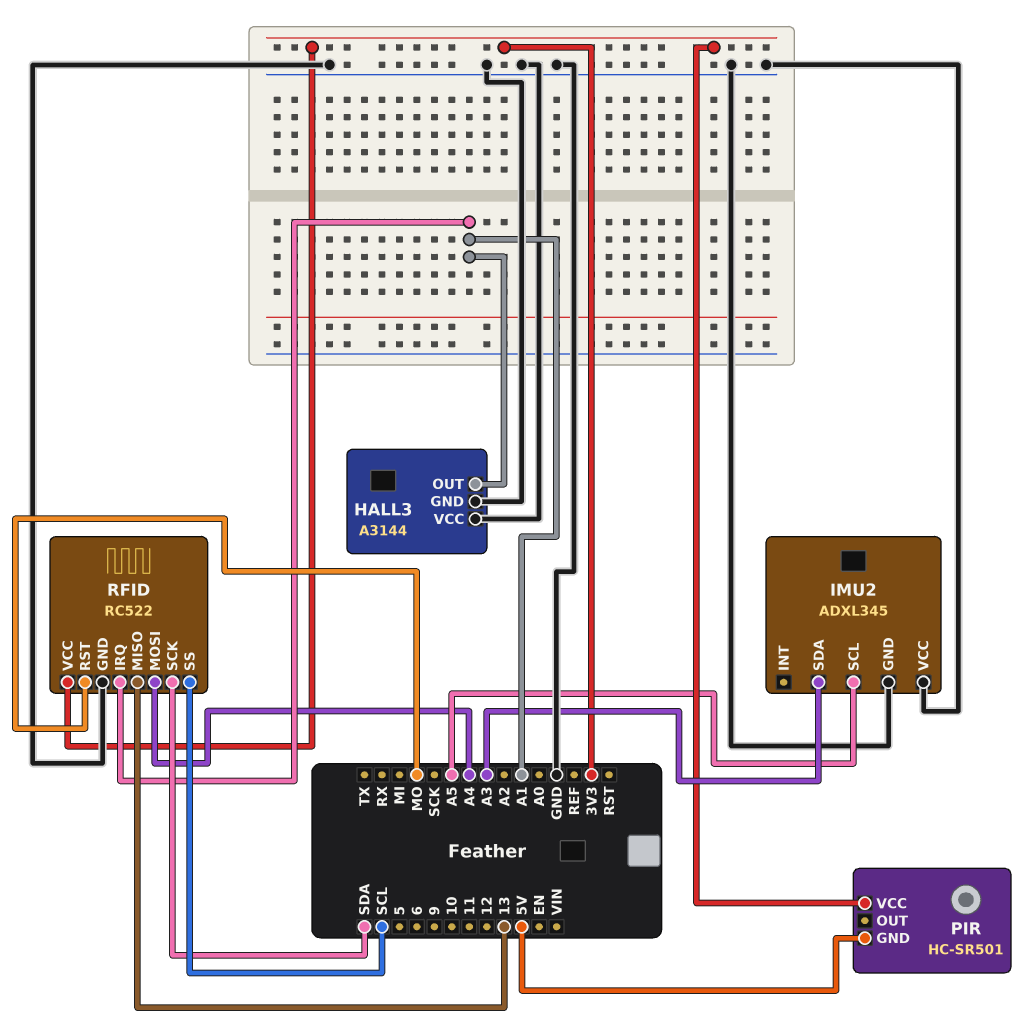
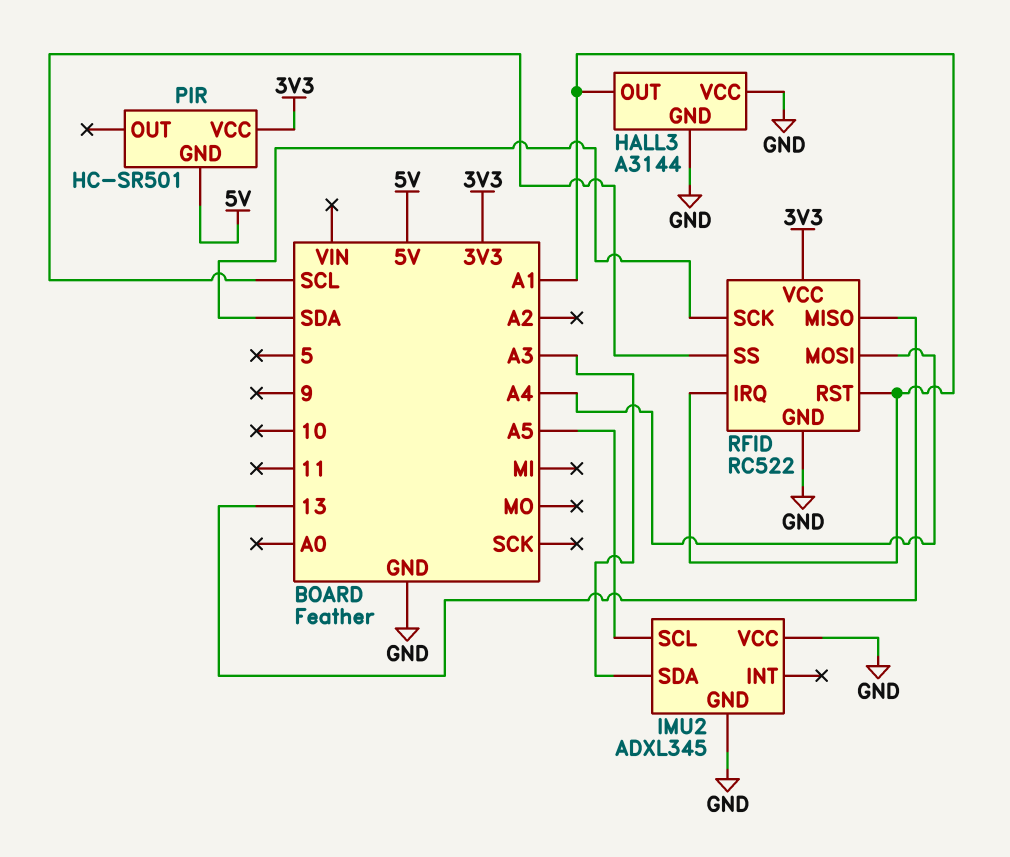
RFID pin RST: MO -> A1

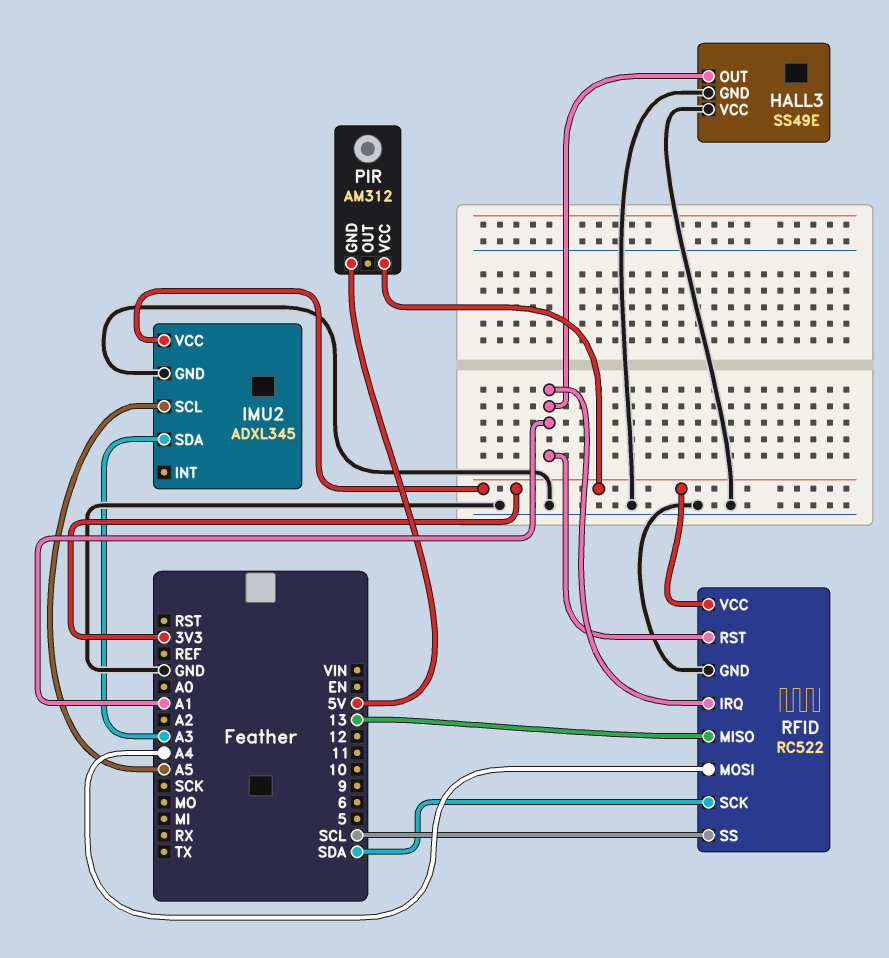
HALL3: A3144 -> SS49E
IMU2 pin VCC: GND -> 3V3
PIR: HC-SR501 -> AM312

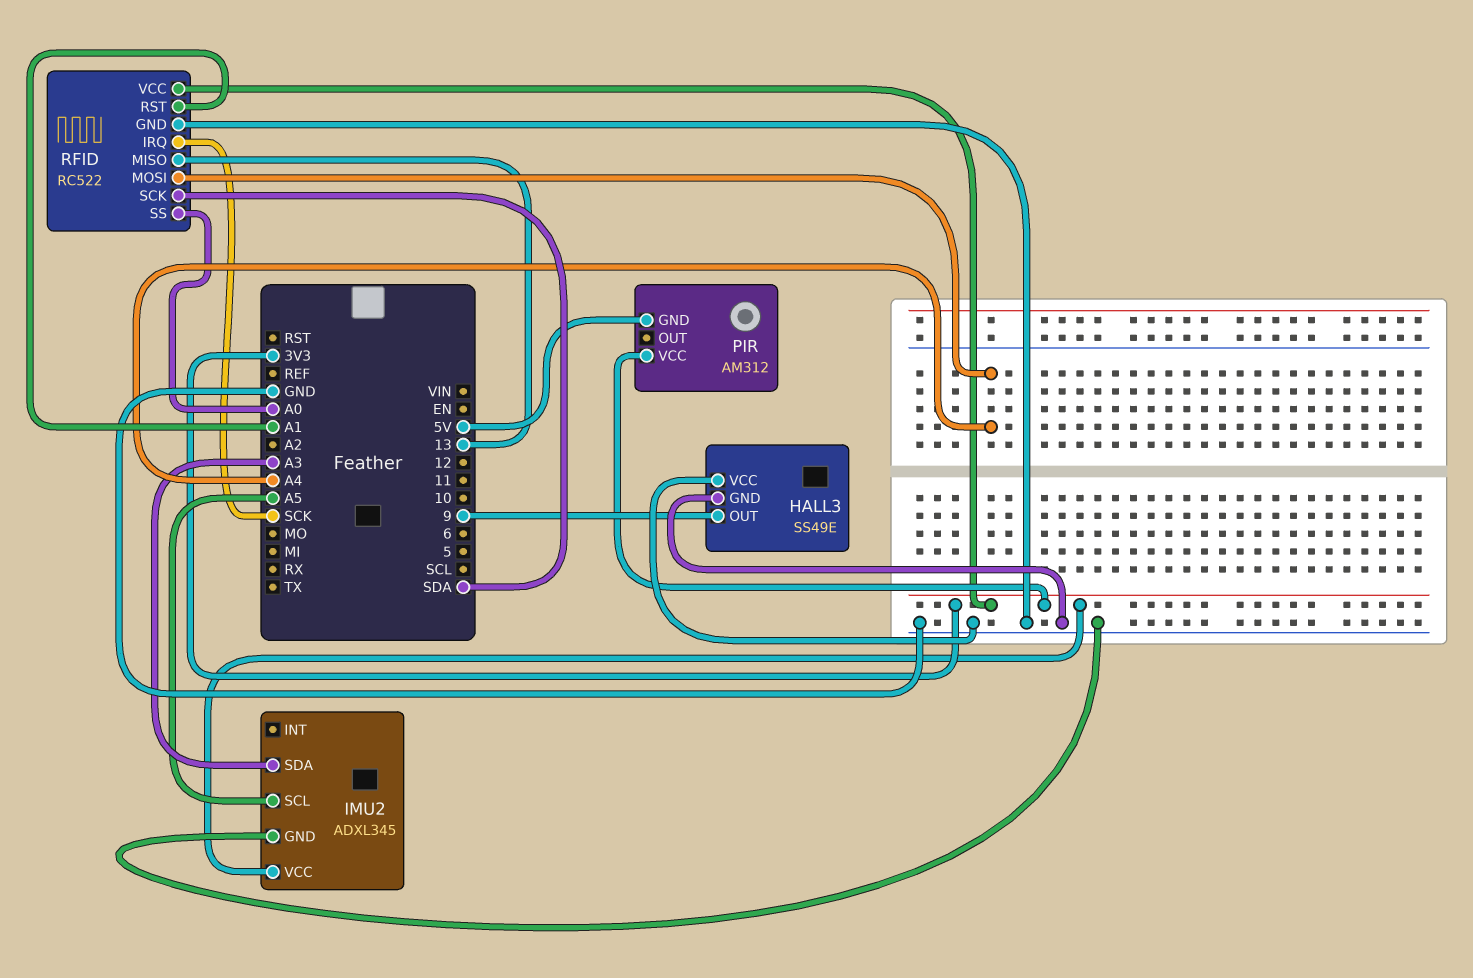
HALL3 pin OUT: A1 -> 9
RFID pin IRQ: A1 -> SCK
RFID pin SS: SCL -> A0

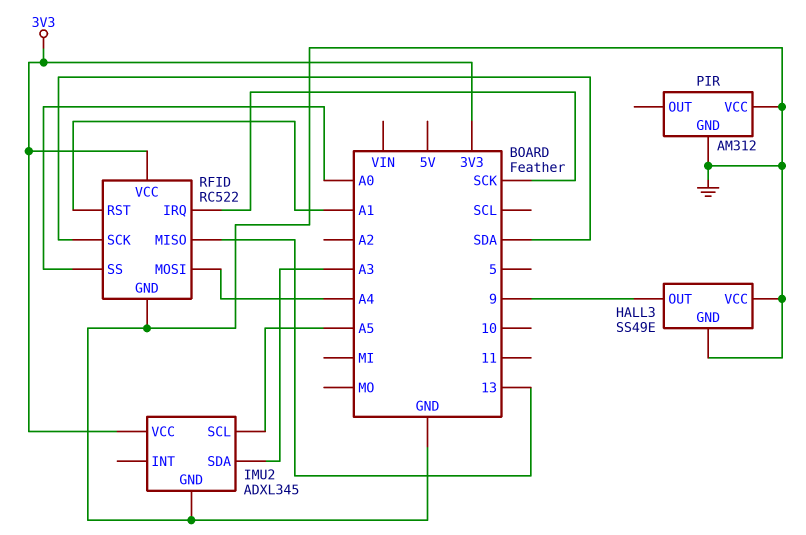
PIR pin GND: 5V -> GND
PIR pin VCC: 3V3 -> GND

